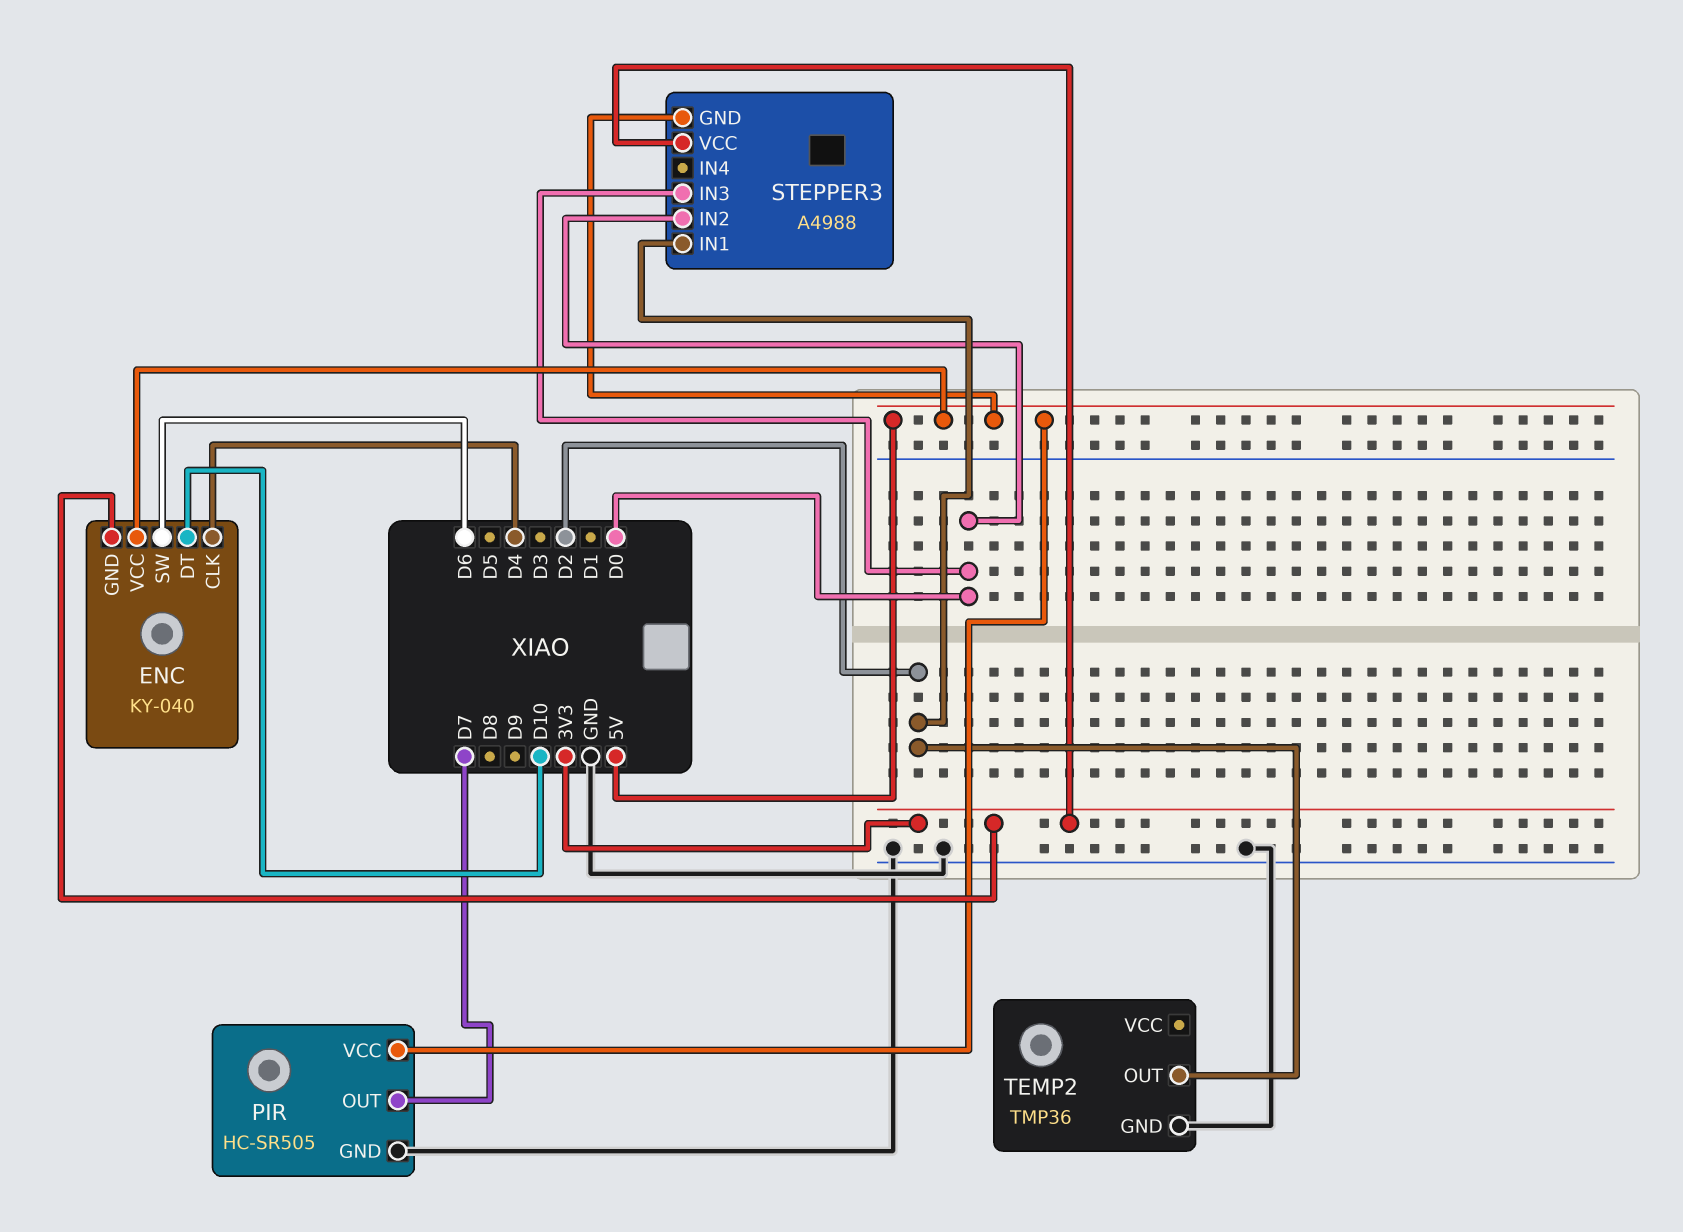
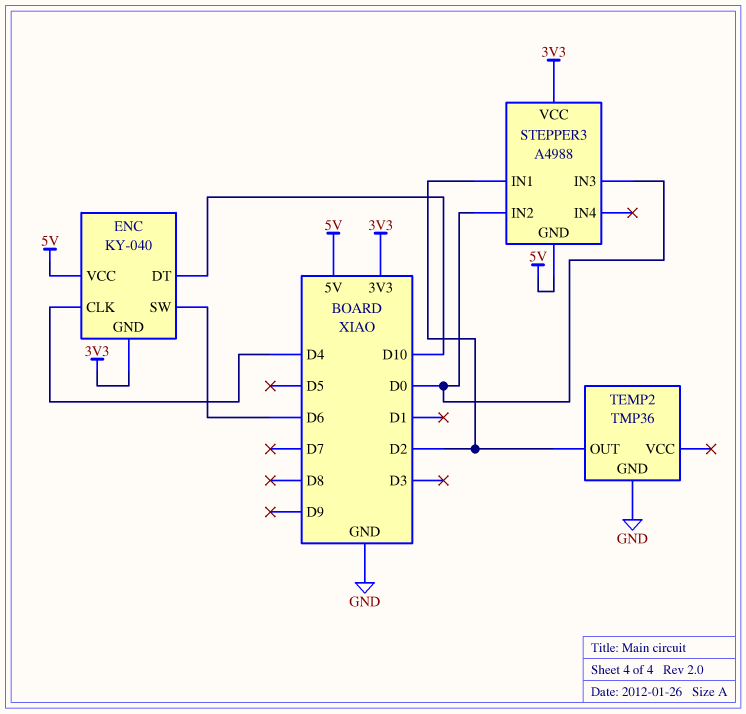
PIR: HC-SR505 -> none
PIR pin GND: GND -> none
PIR pin OUT: D7 -> none
PIR pin VCC: 5V -> none

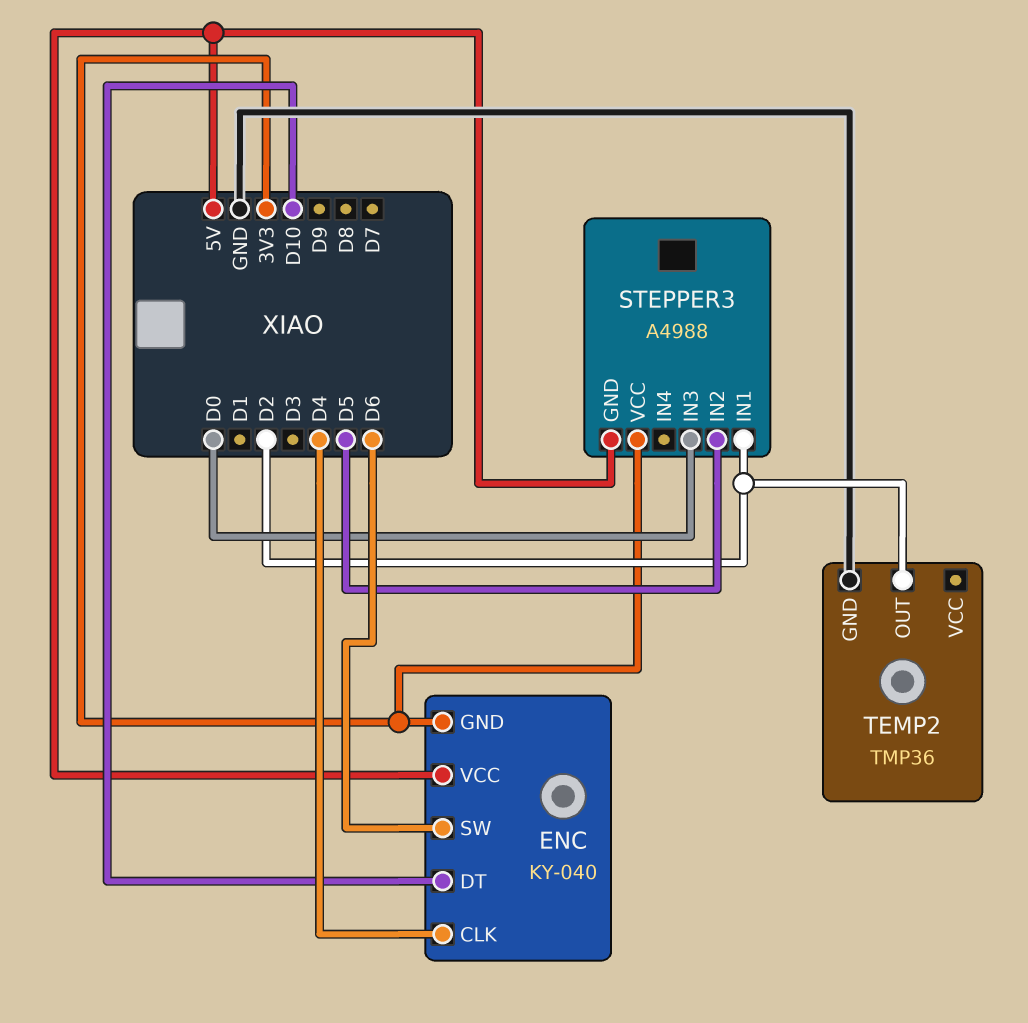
STEPPER3 pin IN2: D0 -> D5

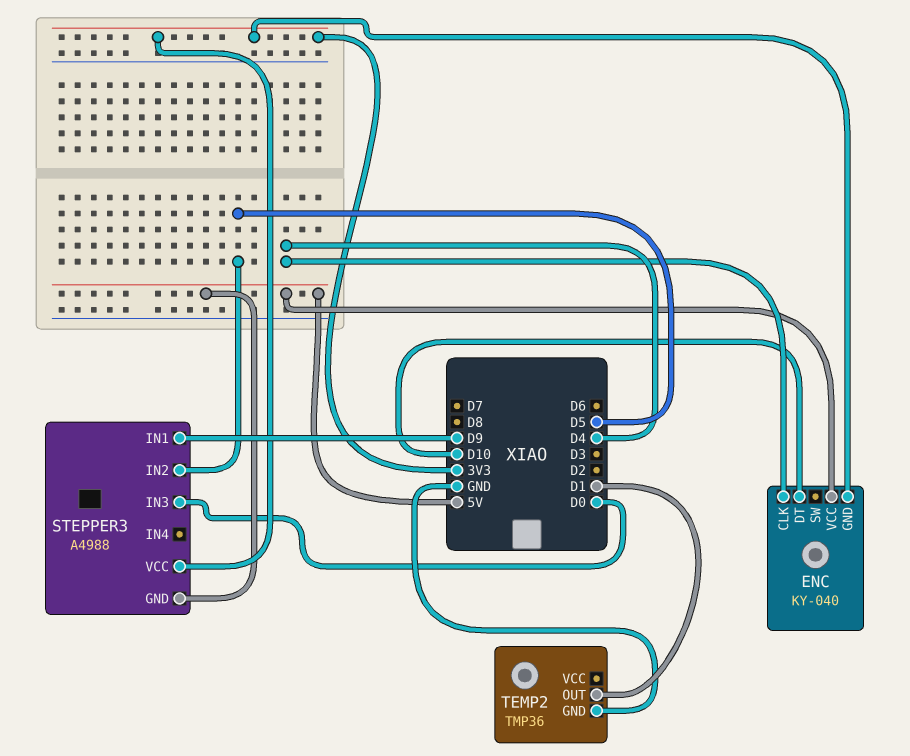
ENC pin SW: D6 -> none
STEPPER3 pin IN1: D2 -> D9
TEMP2 pin OUT: D2 -> D1

